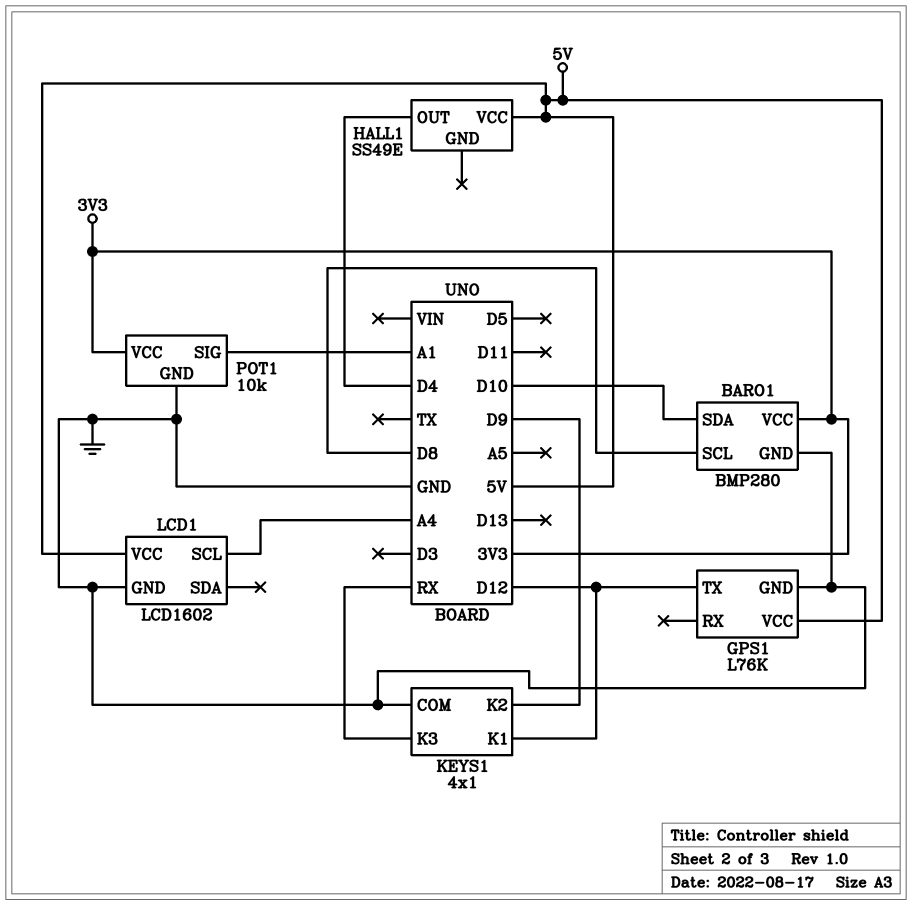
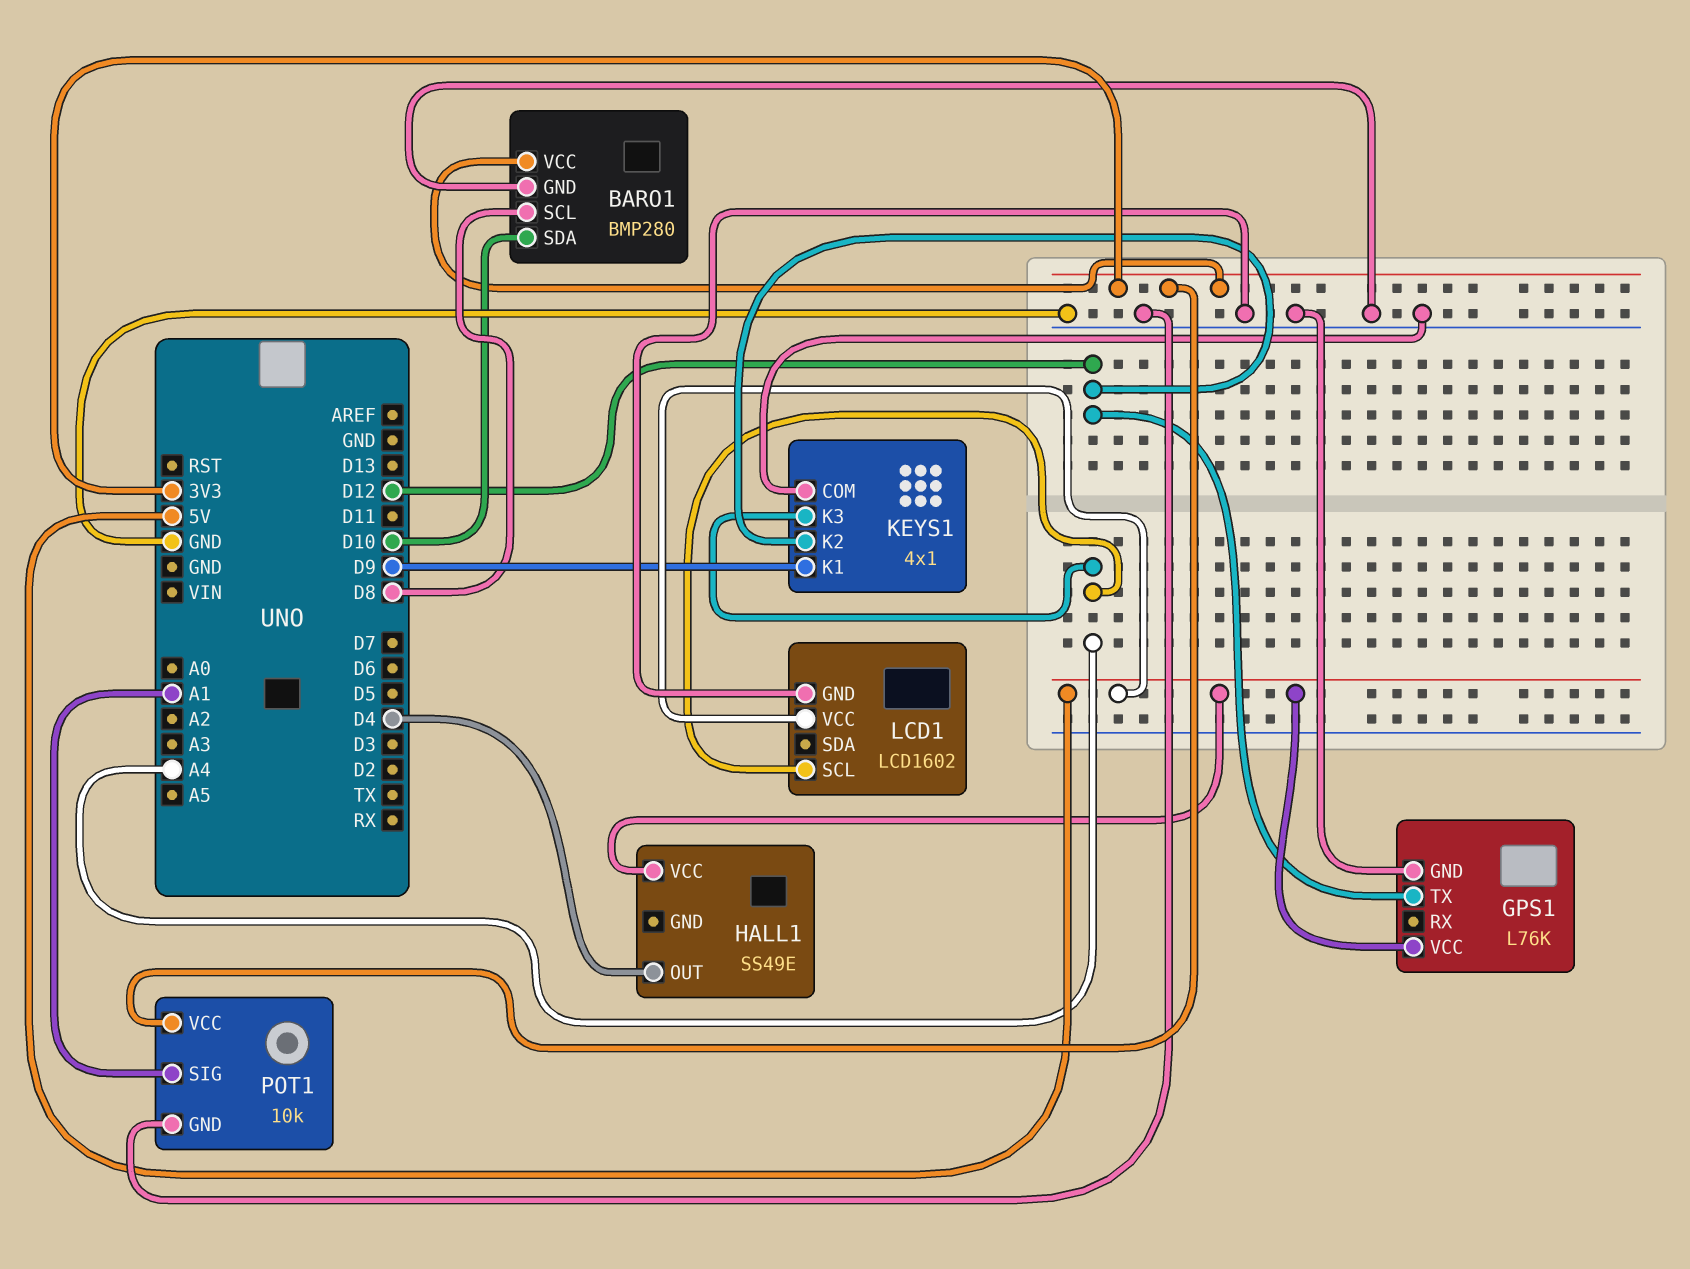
KEYS1 pin K1: D12 -> D9
KEYS1 pin K2: D9 -> D12
KEYS1 pin K3: RX -> A4

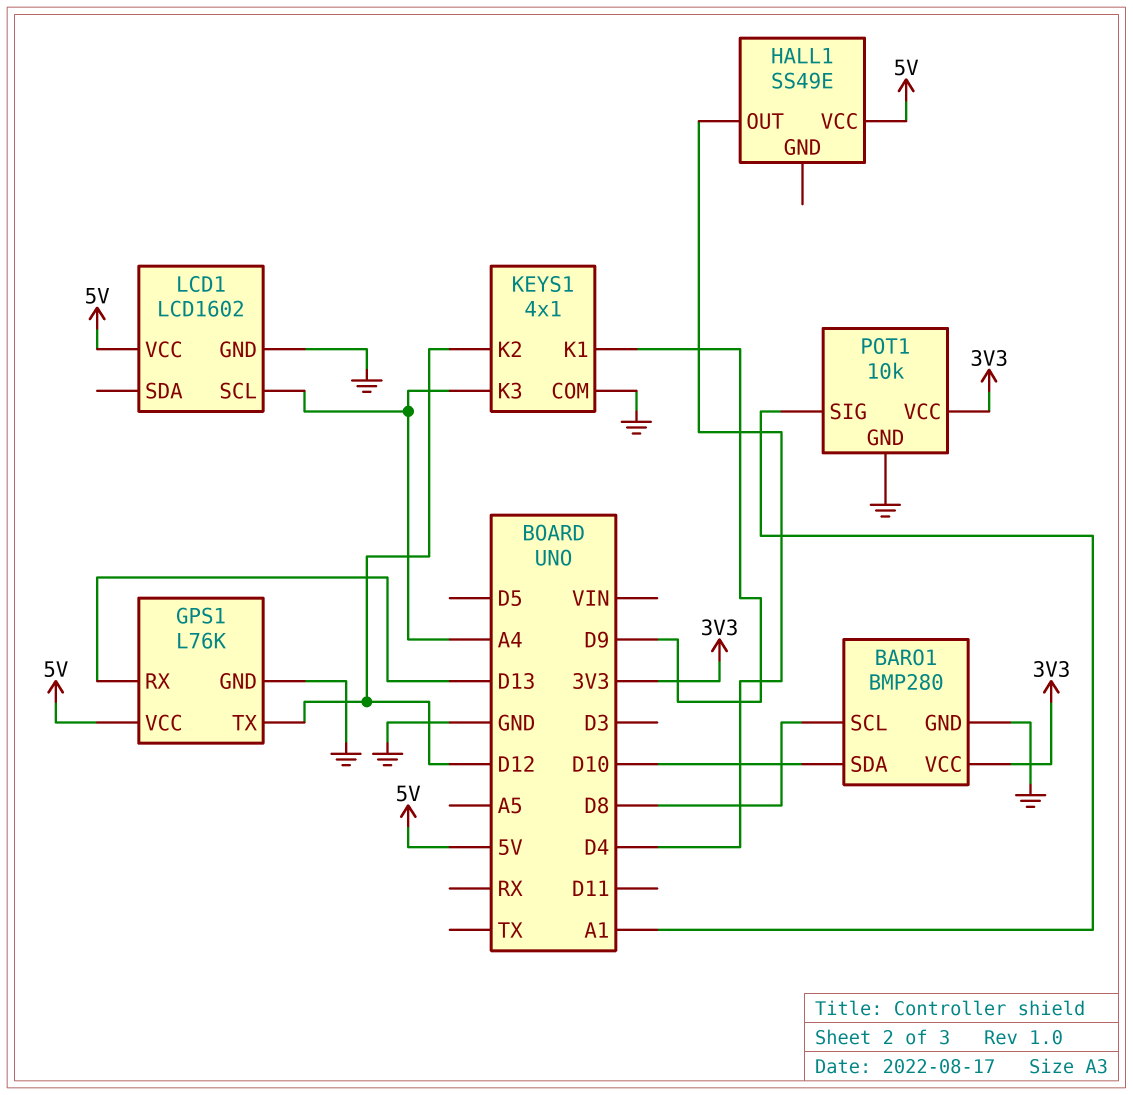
GPS1 pin RX: none -> D13

